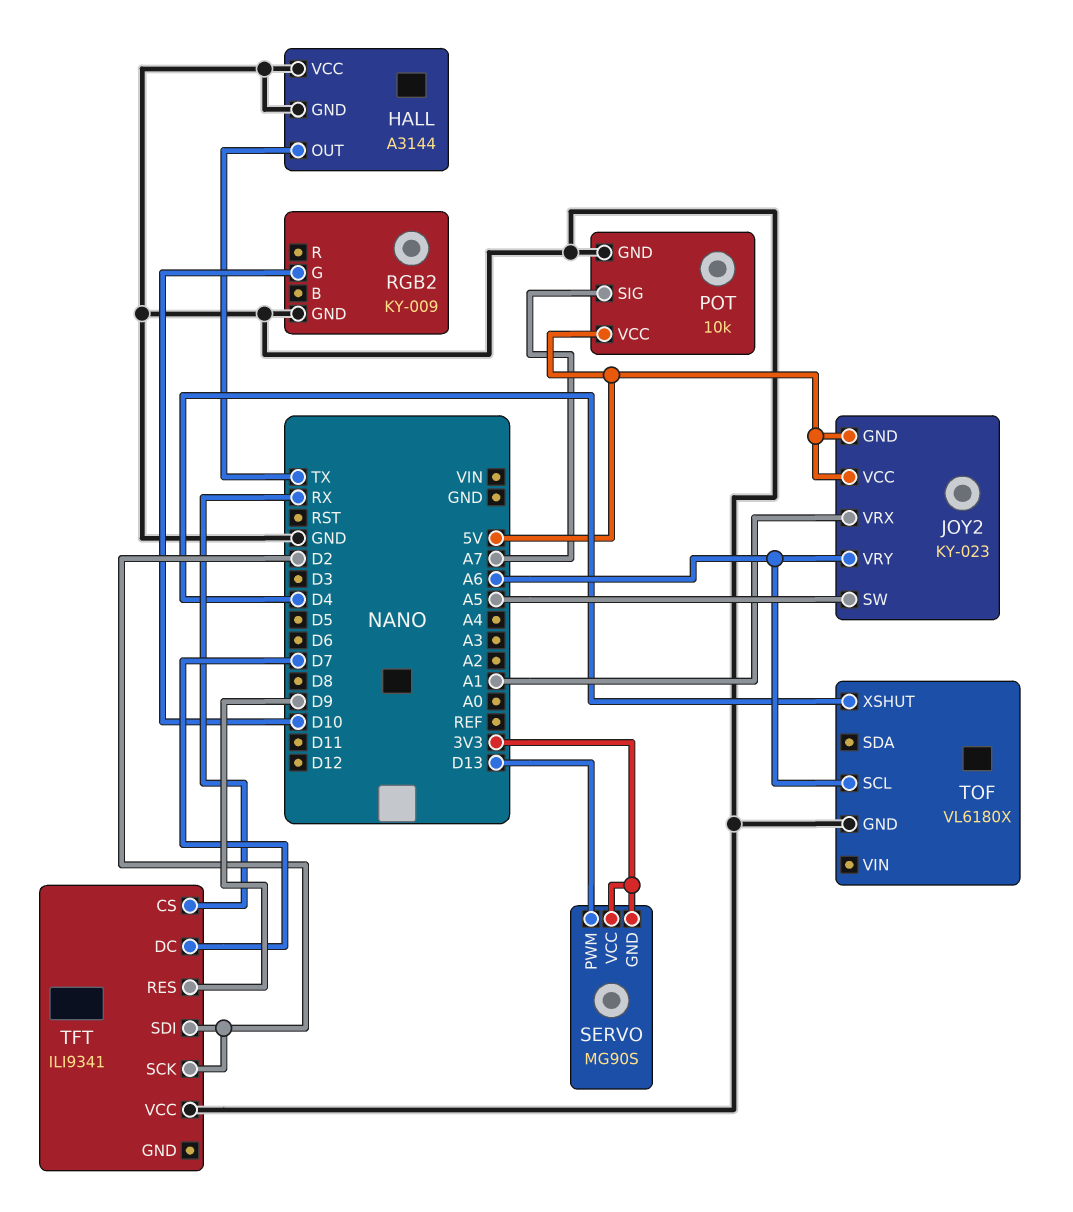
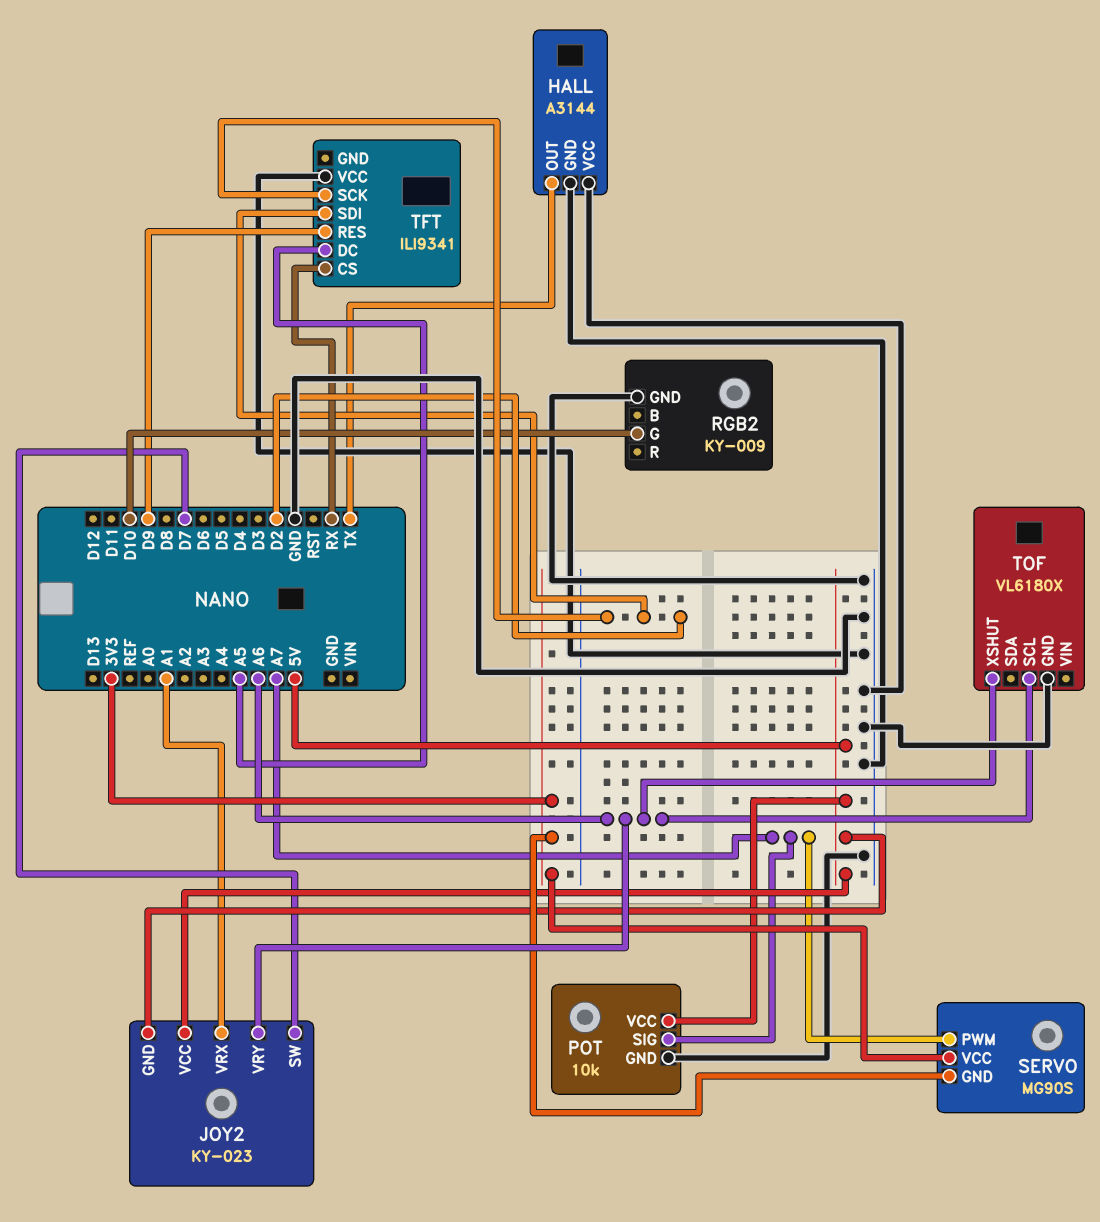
JOY2 pin SW: A5 -> D7
SERVO pin PWM: D13 -> A7
TFT pin DC: D7 -> A5
TOF pin XSHUT: D4 -> A6

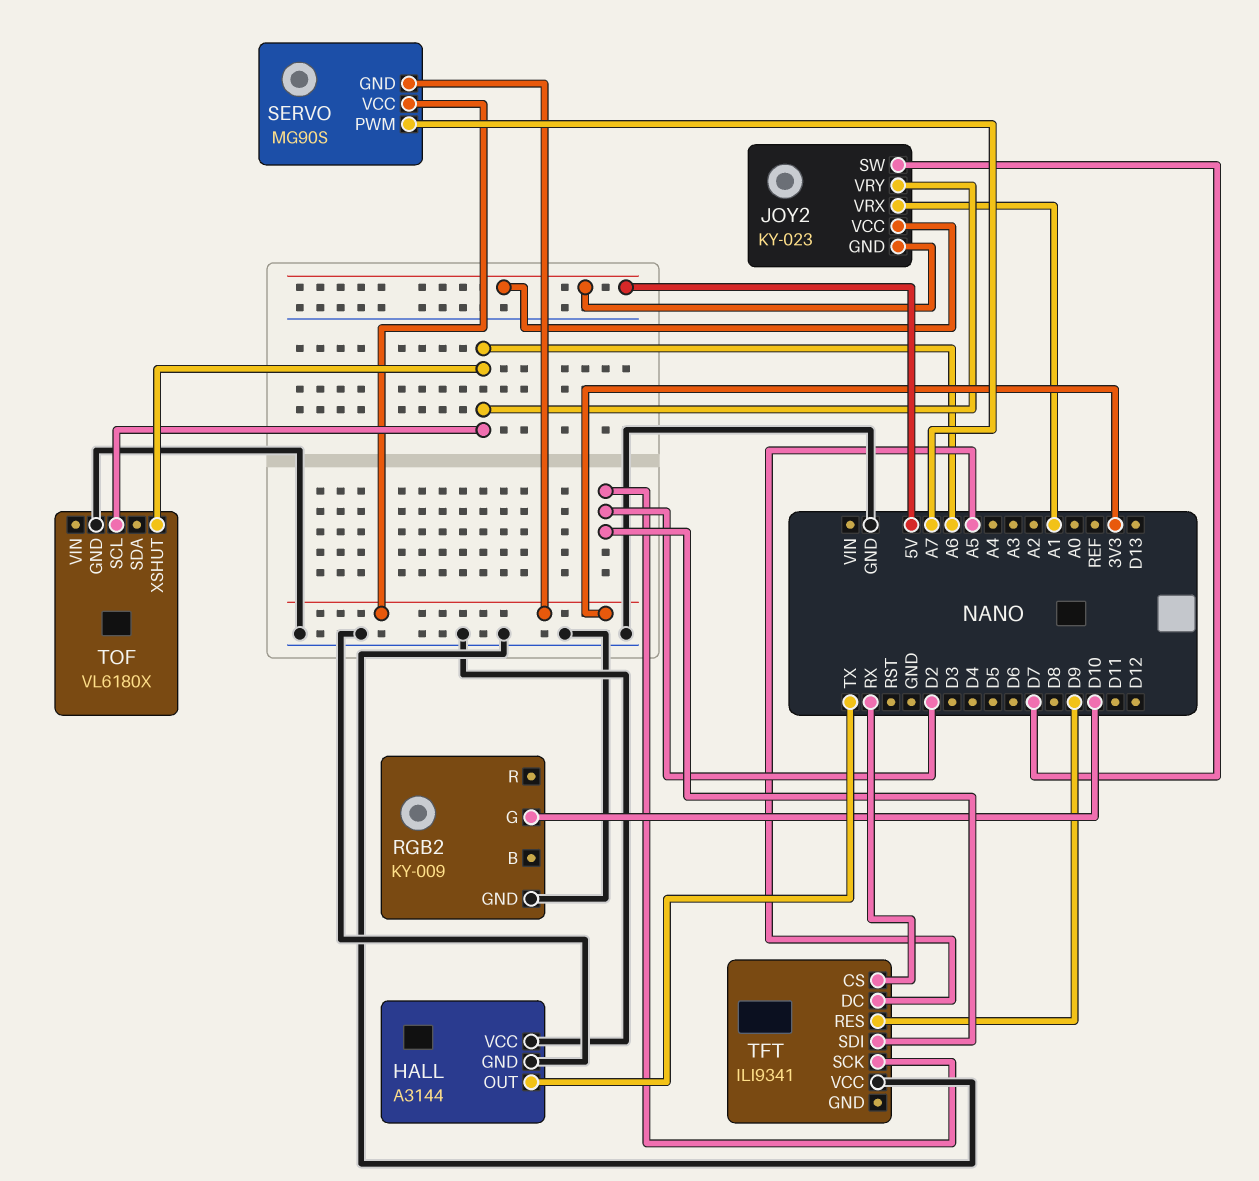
POT: 10k -> none
POT pin GND: GND -> none
POT pin SIG: A7 -> none
POT pin VCC: 5V -> none

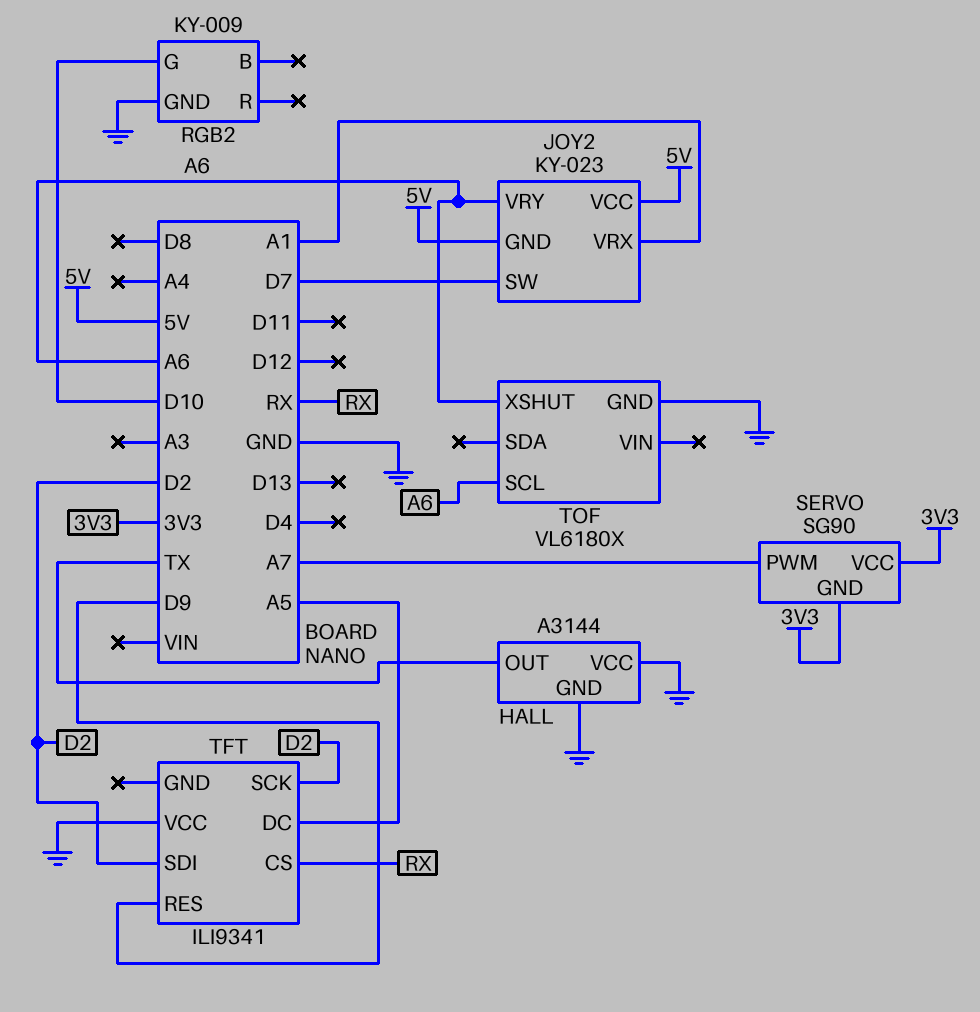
SERVO: MG90S -> SG90

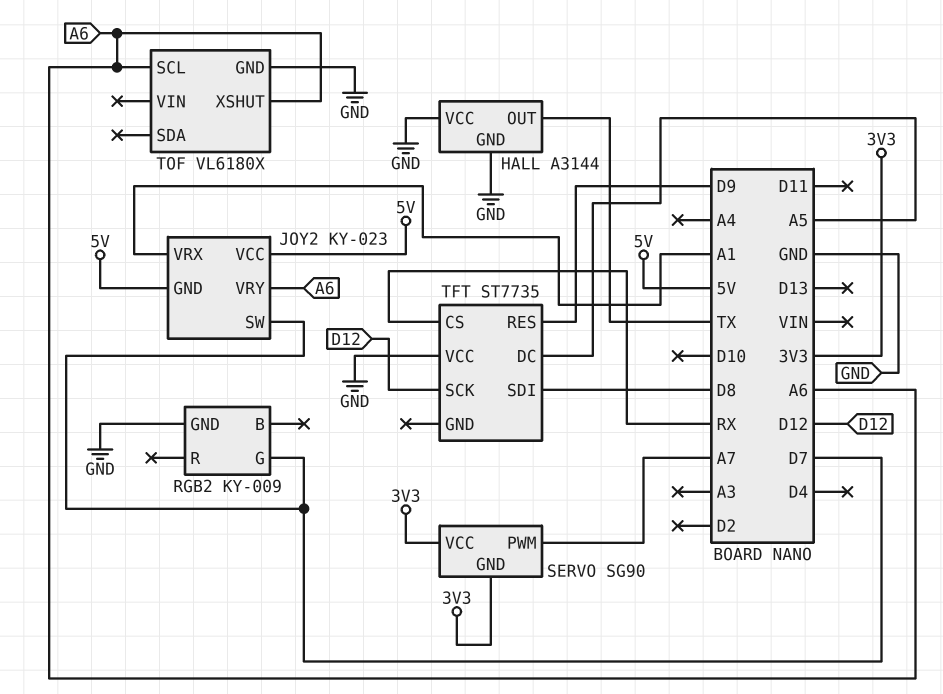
RGB2 pin G: D10 -> D7
TFT: ILI9341 -> ST7735
TFT pin SCK: D2 -> D12
TFT pin SDI: D2 -> D8

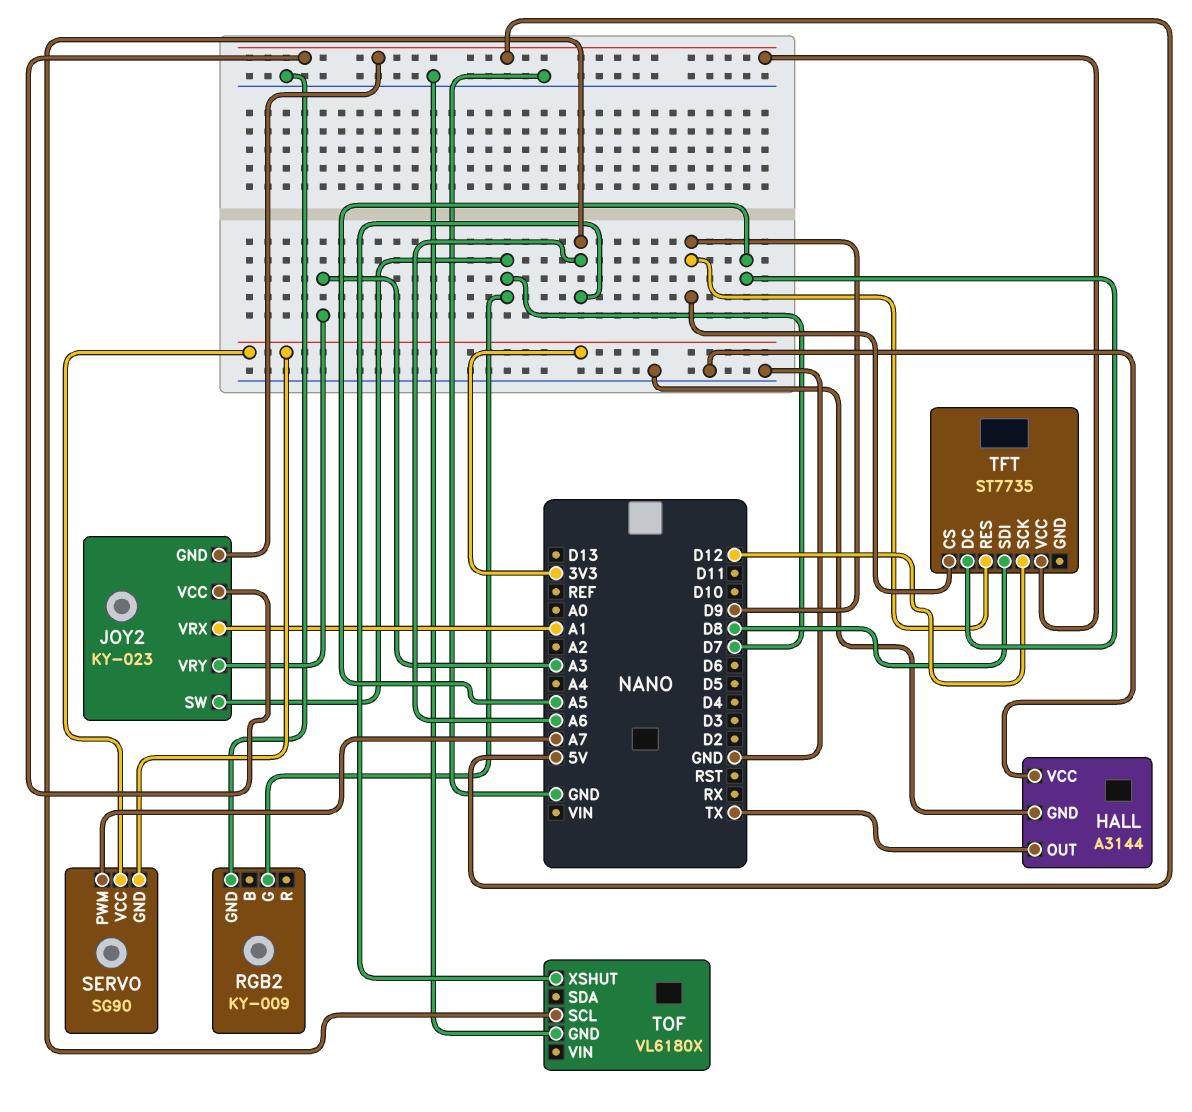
JOY2 pin VRY: A6 -> A3
TFT pin CS: RX -> D9
TFT pin VCC: GND -> 5V

